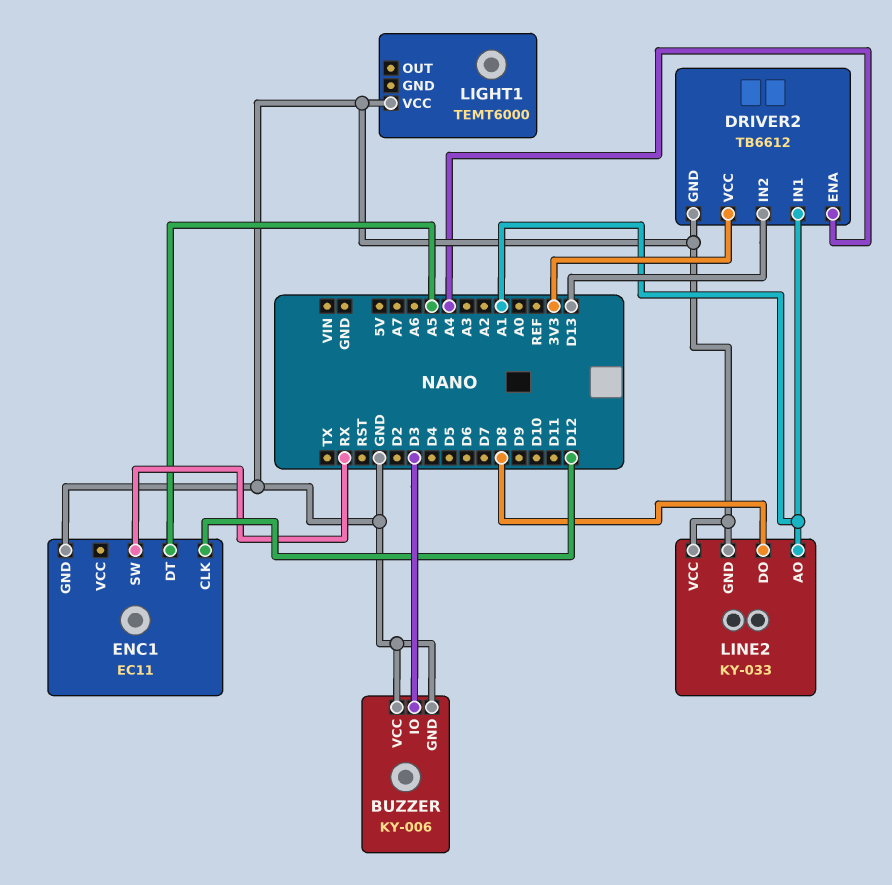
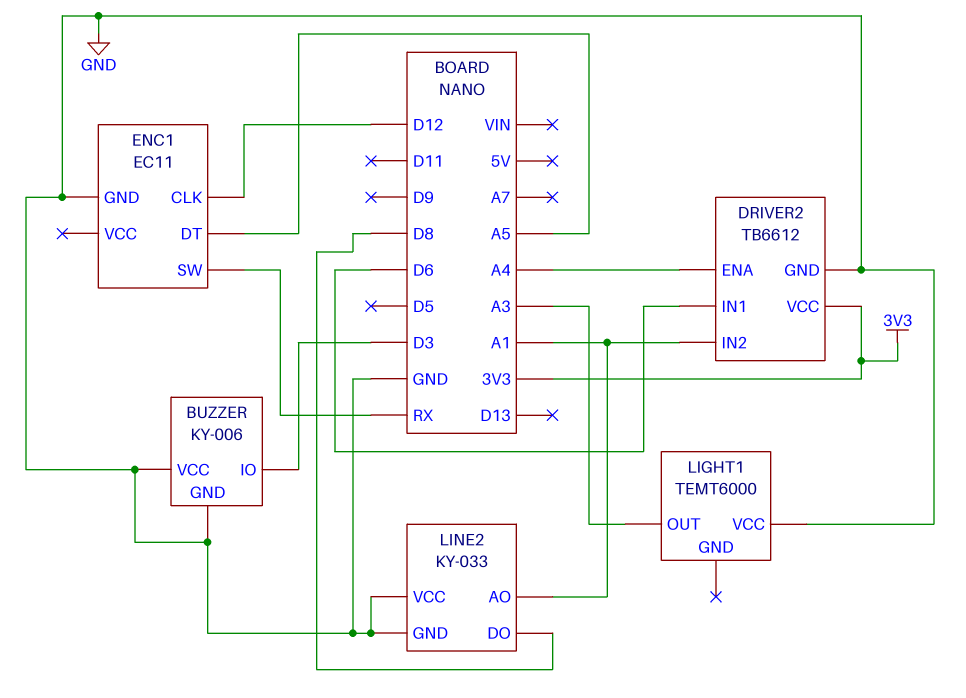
DRIVER2 pin IN1: A1 -> D6
DRIVER2 pin IN2: D13 -> A1
LIGHT1 pin OUT: none -> A3

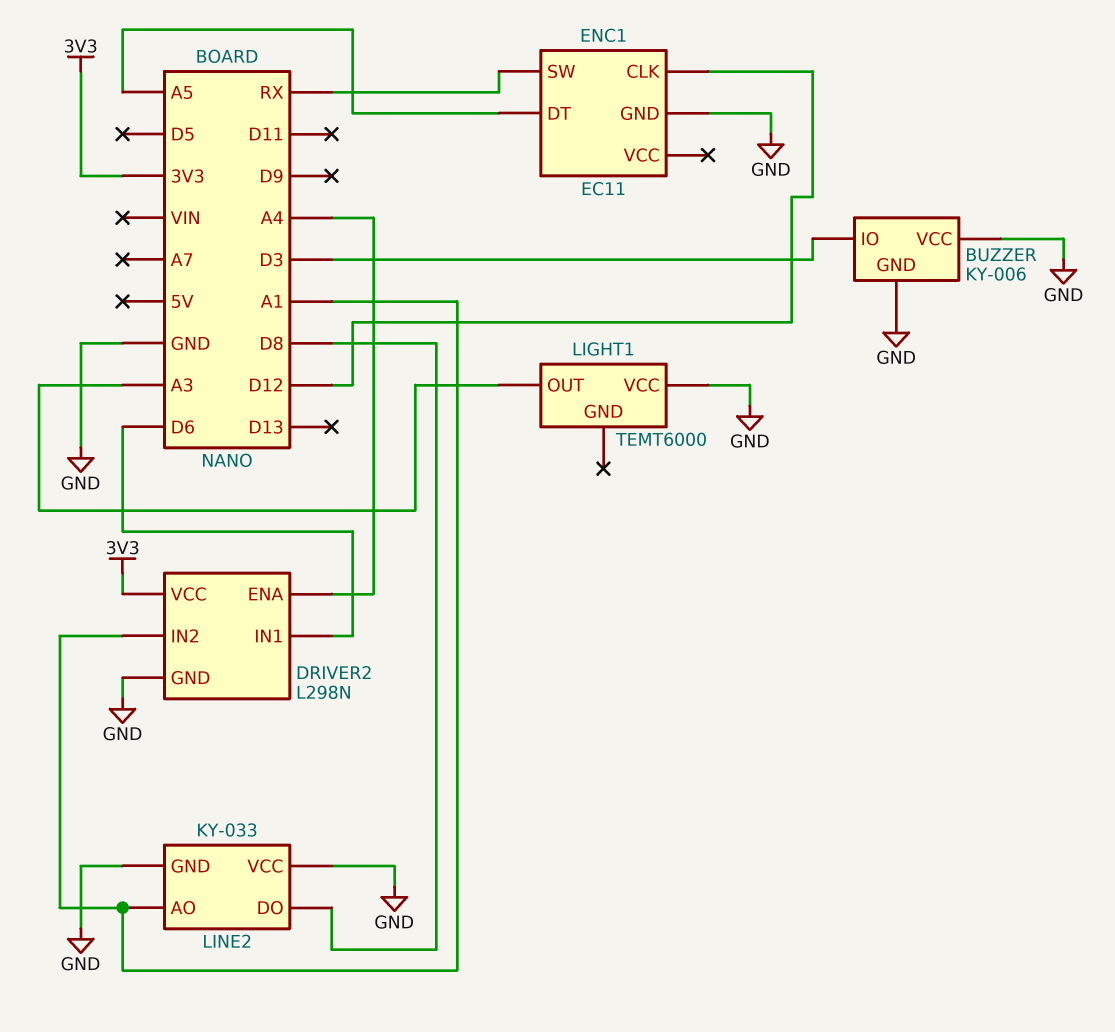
DRIVER2: TB6612 -> L298N

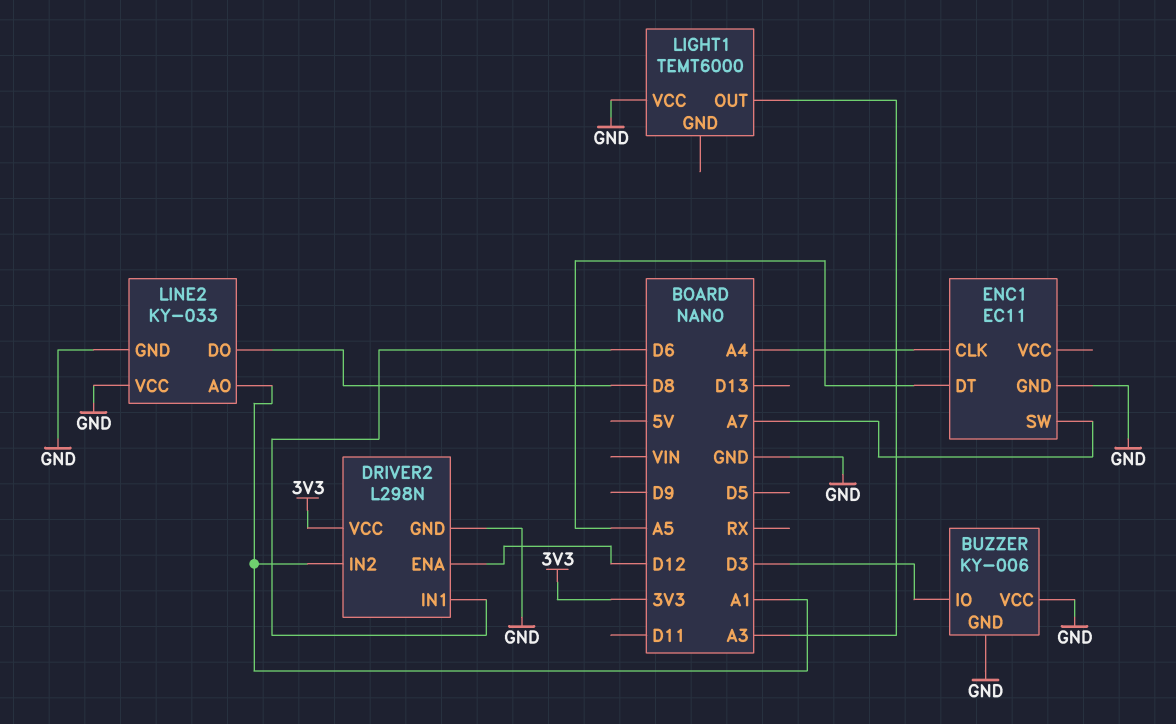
DRIVER2 pin ENA: A4 -> D12
ENC1 pin CLK: D12 -> A4
ENC1 pin SW: RX -> A7

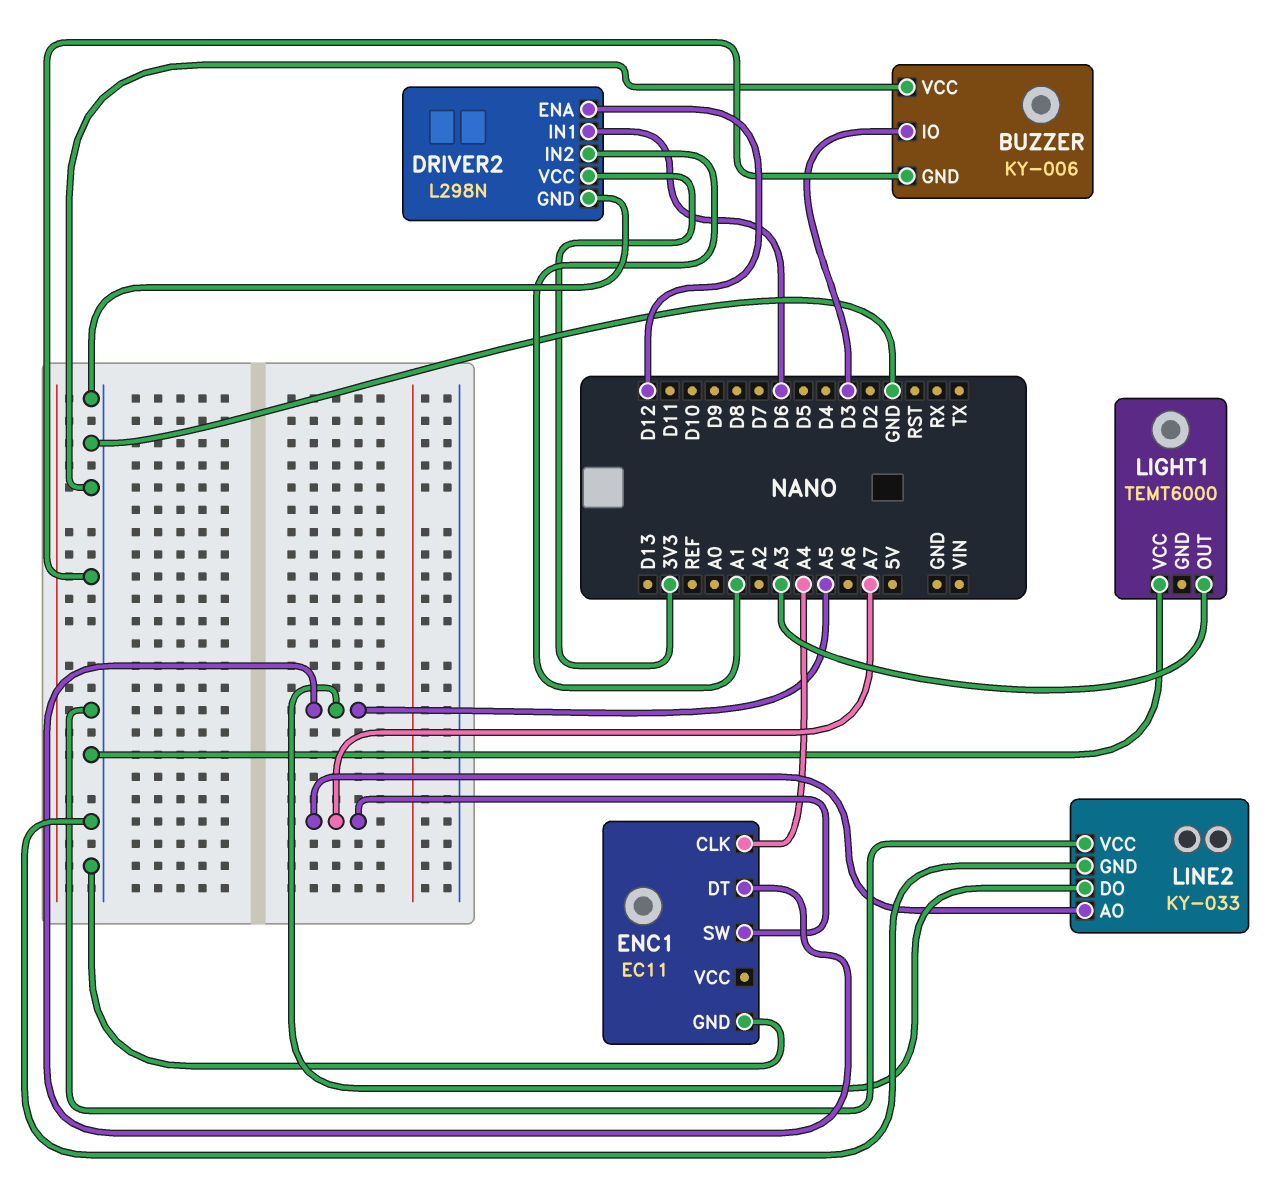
LINE2 pin AO: A1 -> A7
LINE2 pin DO: D8 -> A5

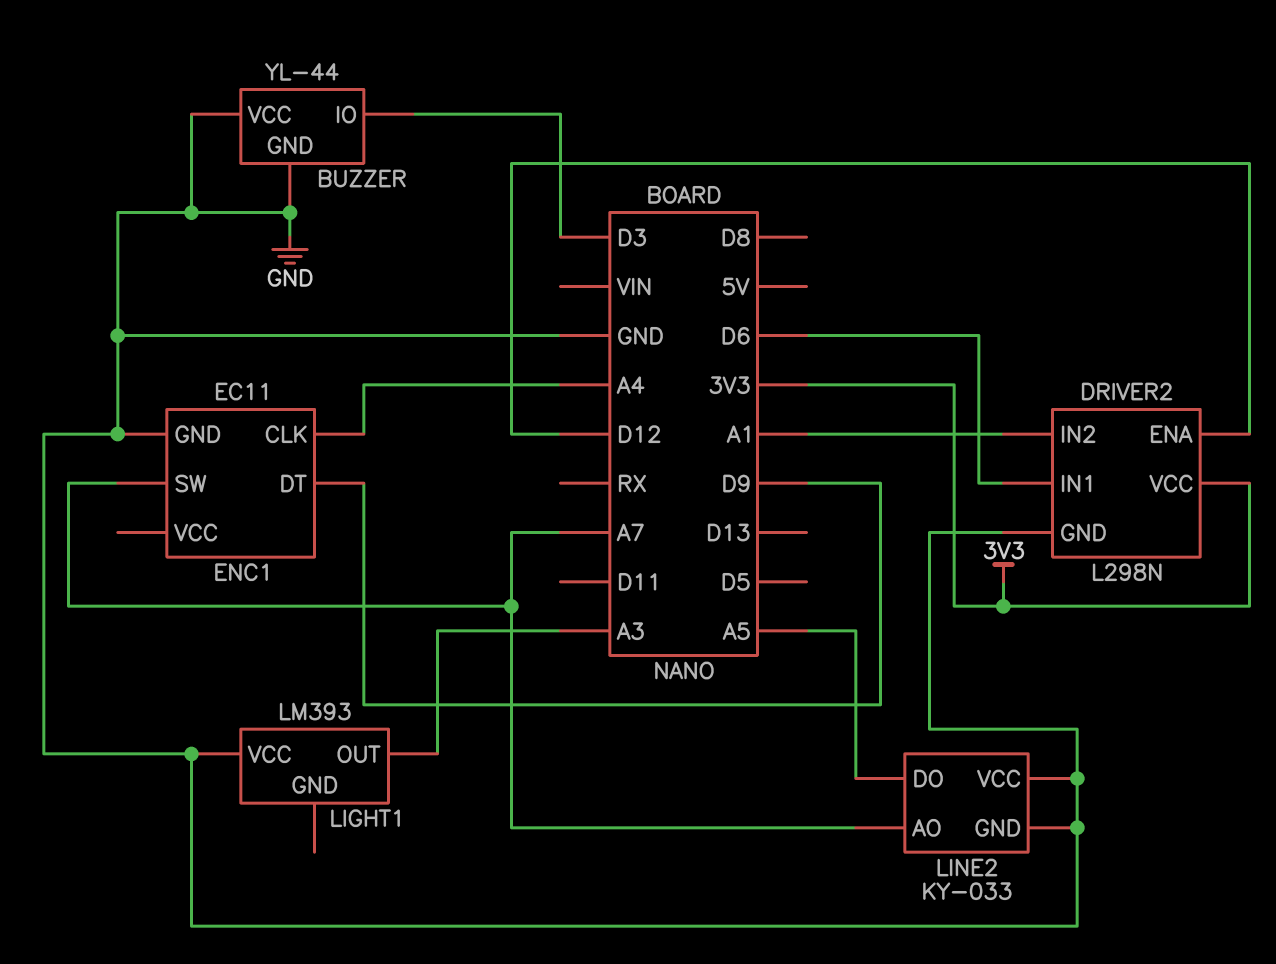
BUZZER: KY-006 -> YL-44
ENC1 pin DT: A5 -> D9
LIGHT1: TEMT6000 -> LM393

